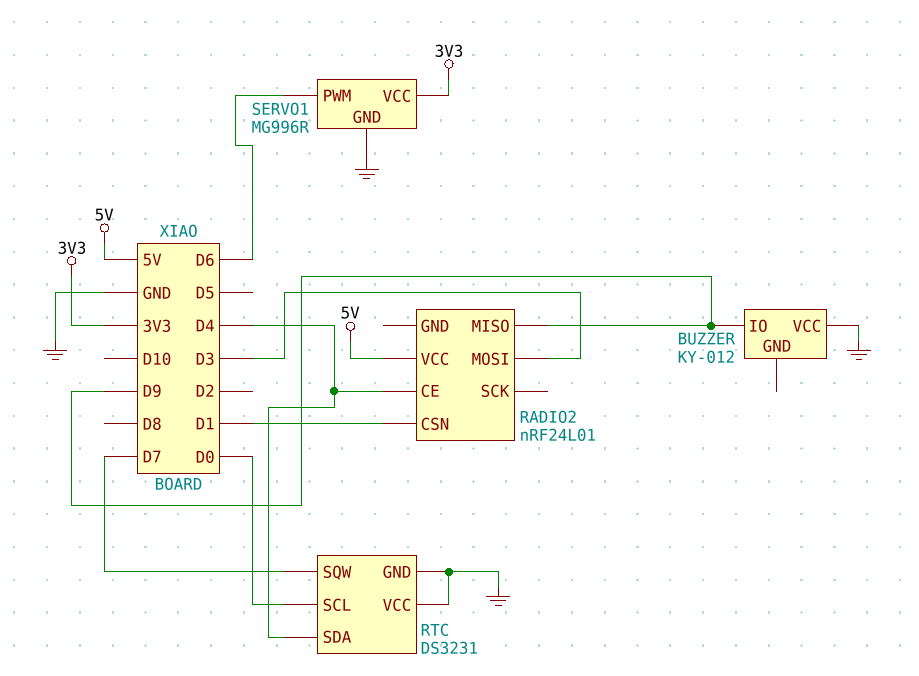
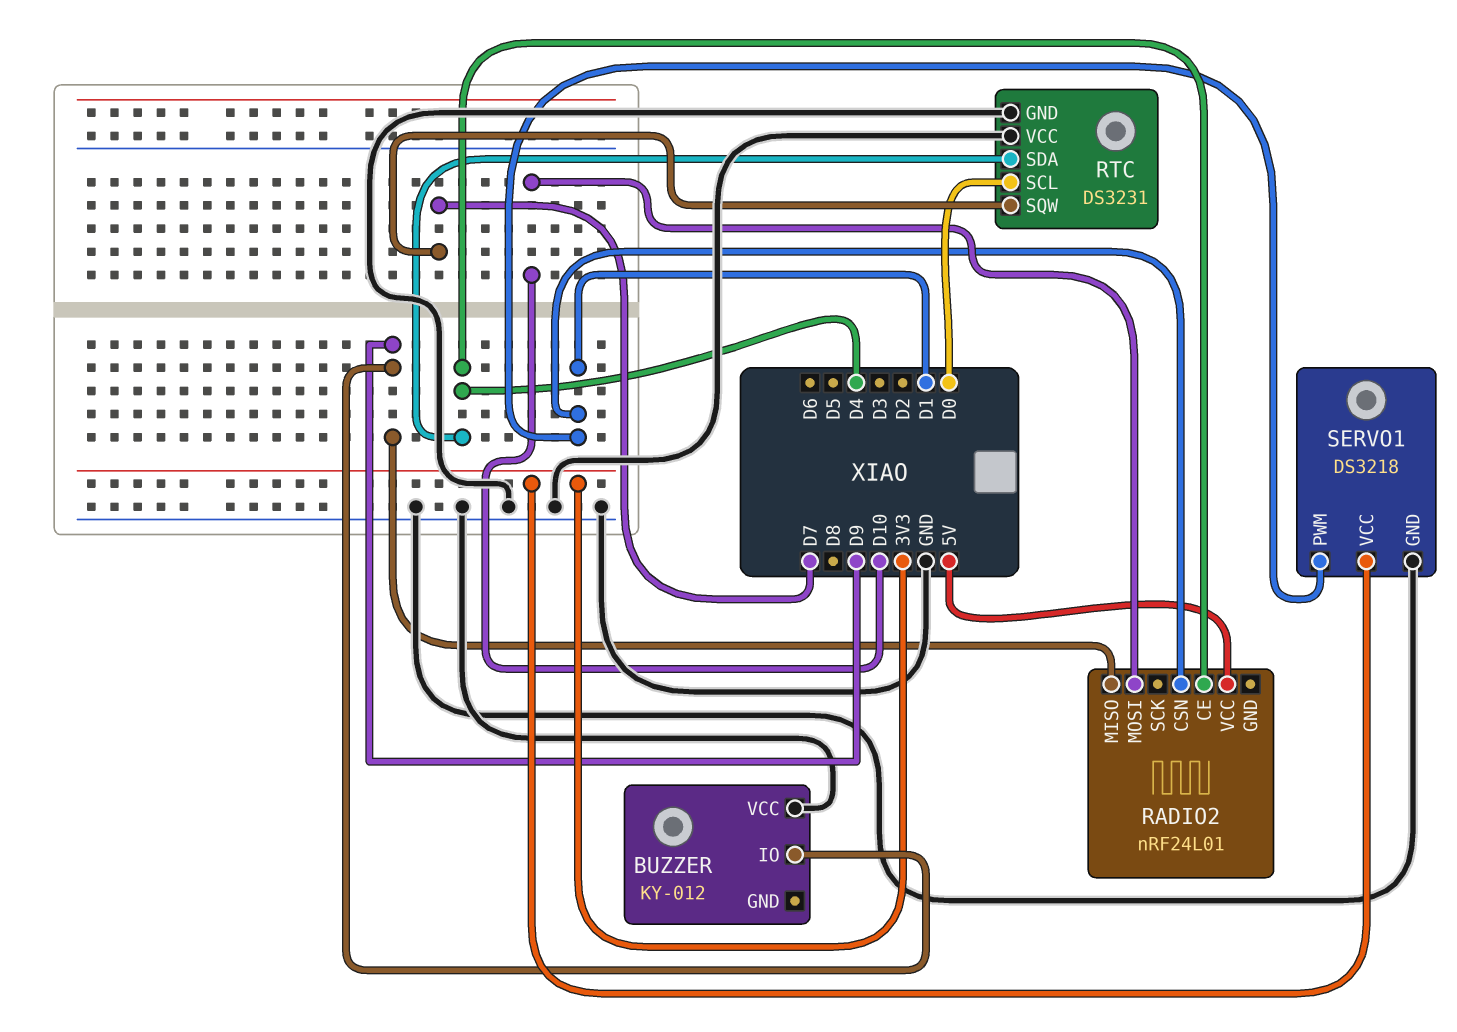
RADIO2 pin MOSI: D3 -> D10
SERVO1: MG996R -> DS3218
SERVO1 pin PWM: D6 -> D1

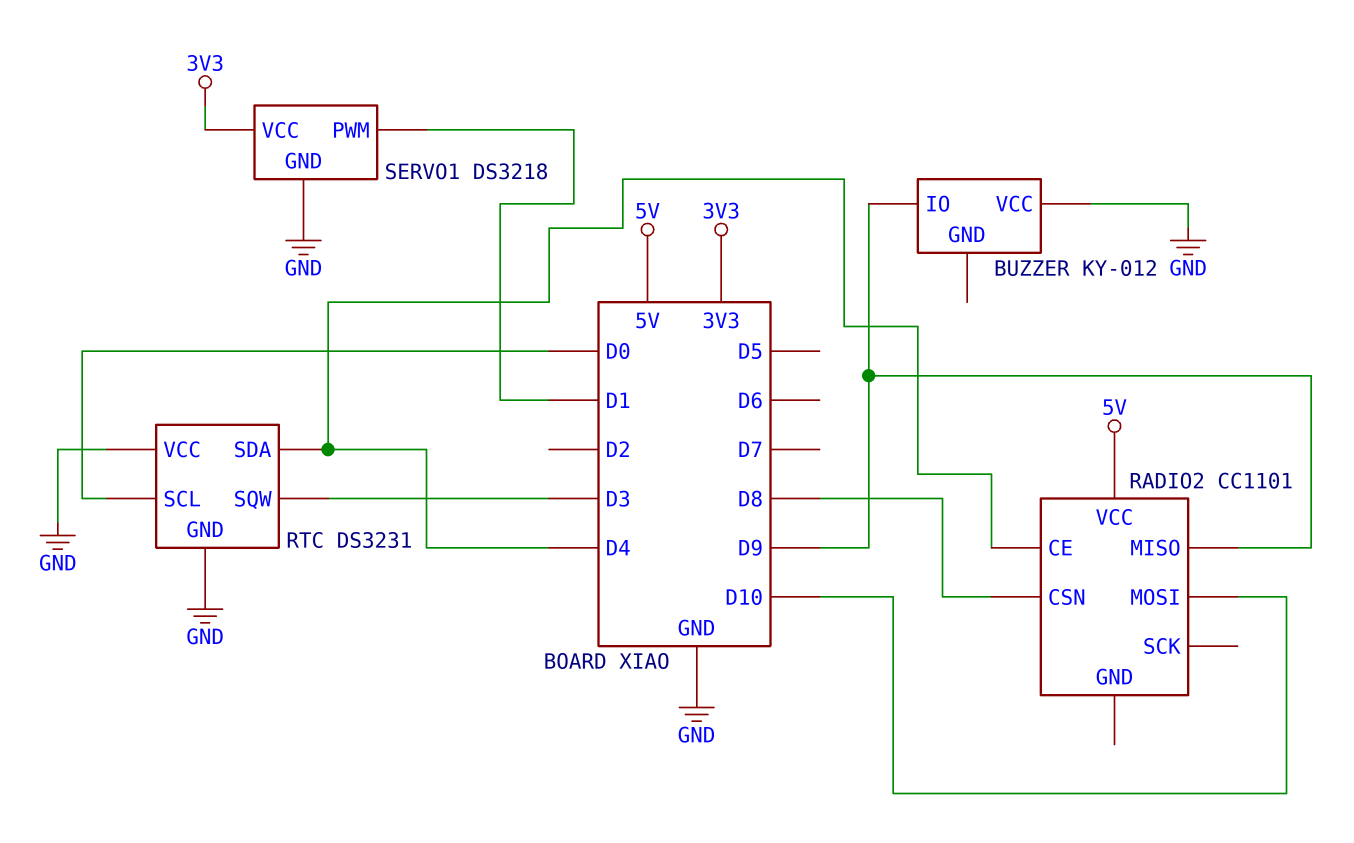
RADIO2: nRF24L01 -> CC1101
RADIO2 pin CSN: D1 -> D8
RTC pin SQW: D7 -> D3

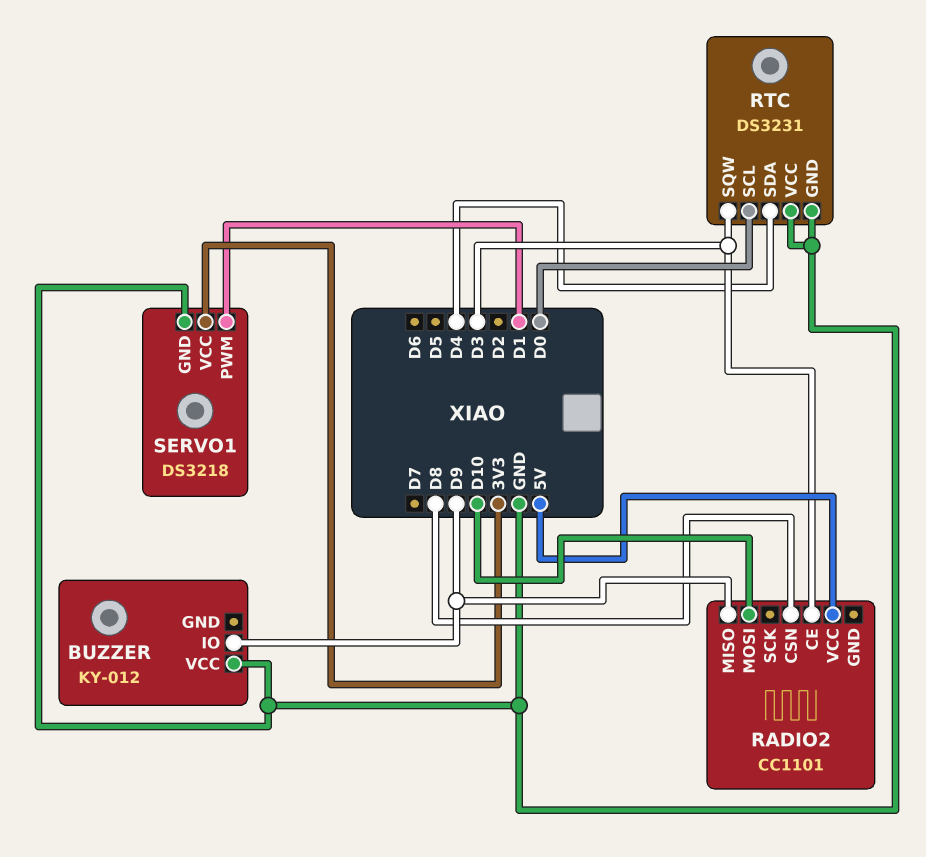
RADIO2 pin CE: D4 -> D3

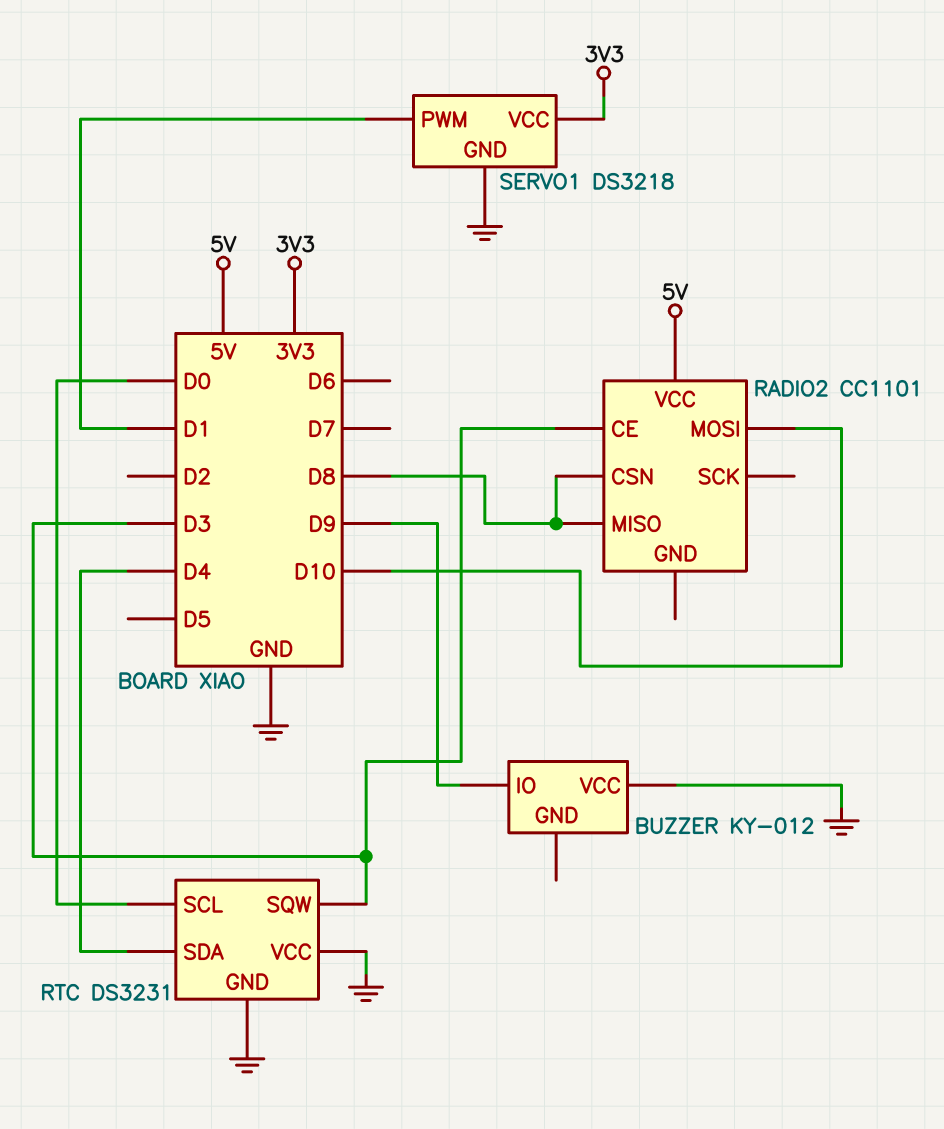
RADIO2 pin MISO: D9 -> D8

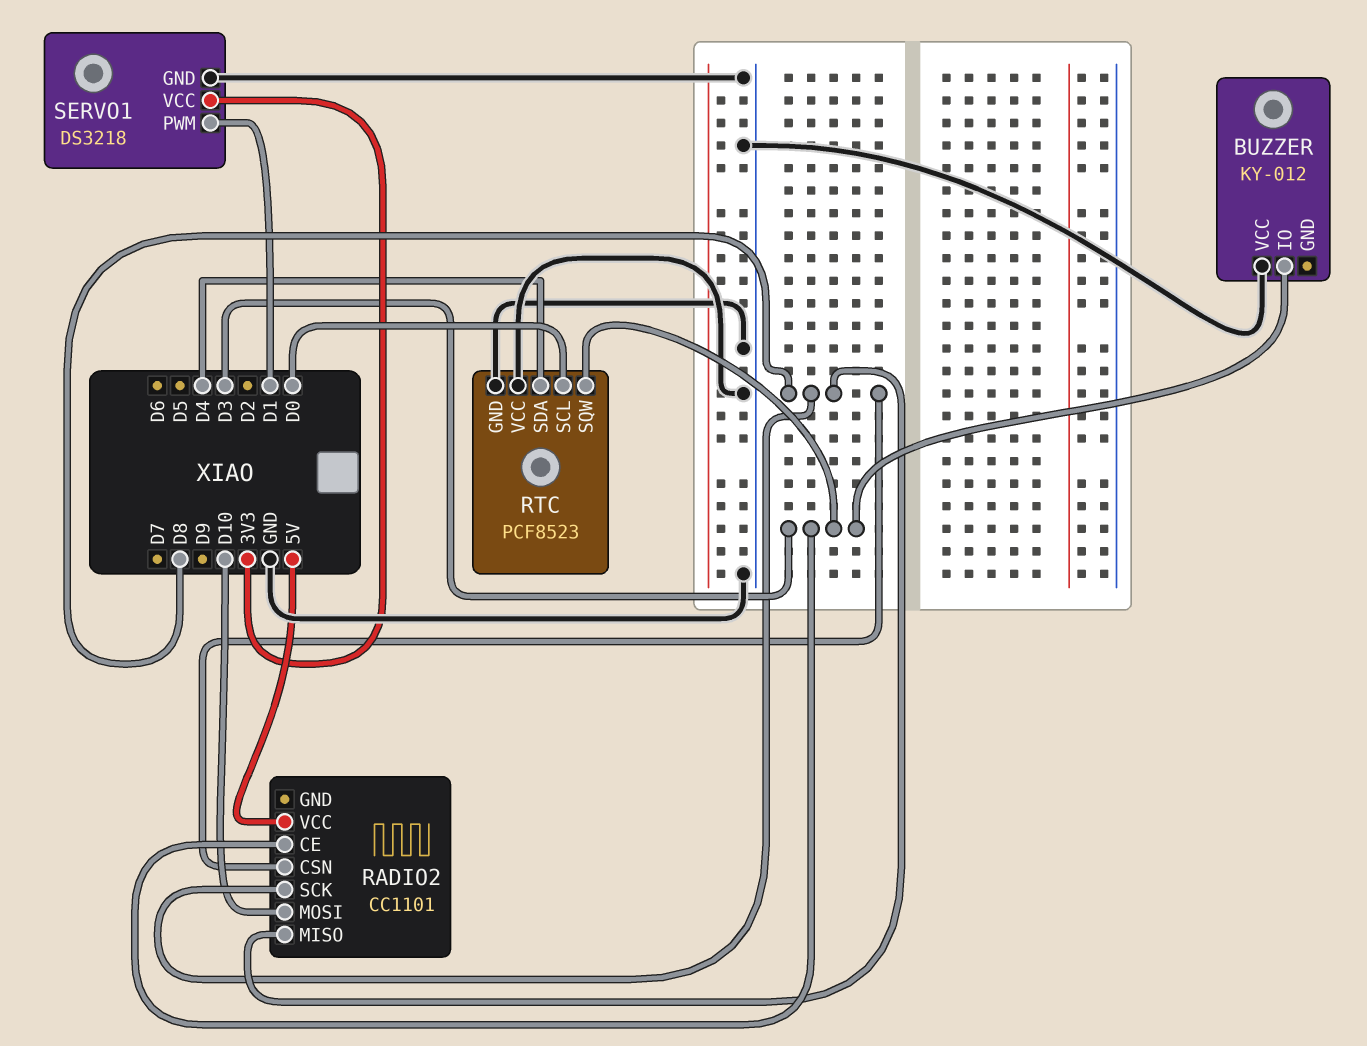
BUZZER pin IO: D9 -> D3
RADIO2 pin SCK: none -> D8
RTC: DS3231 -> PCF8523

